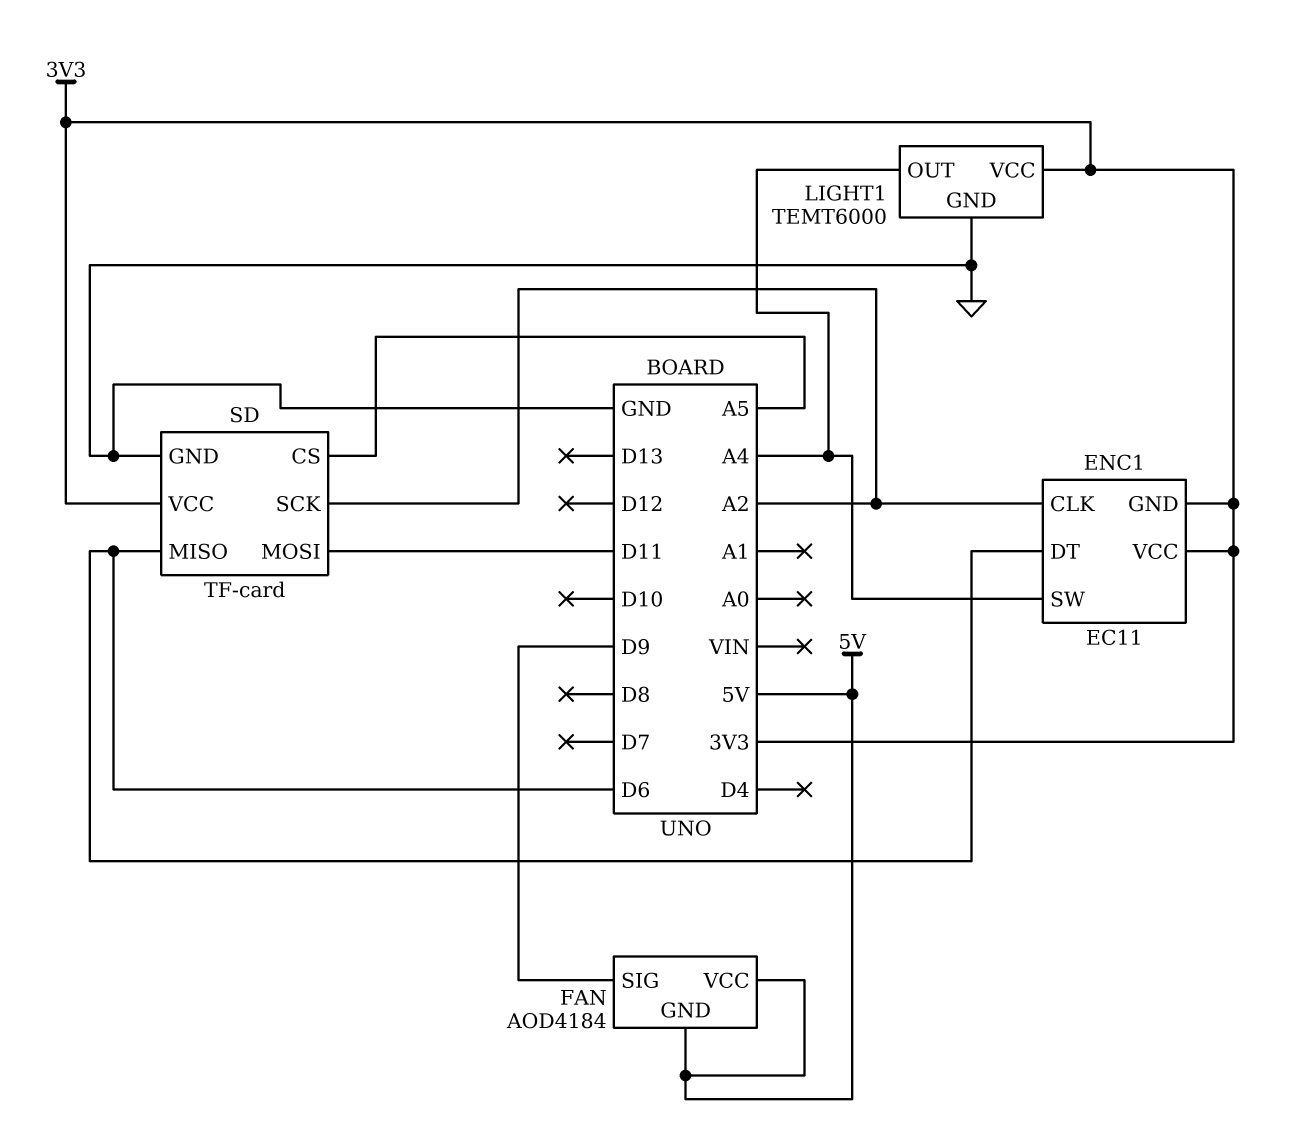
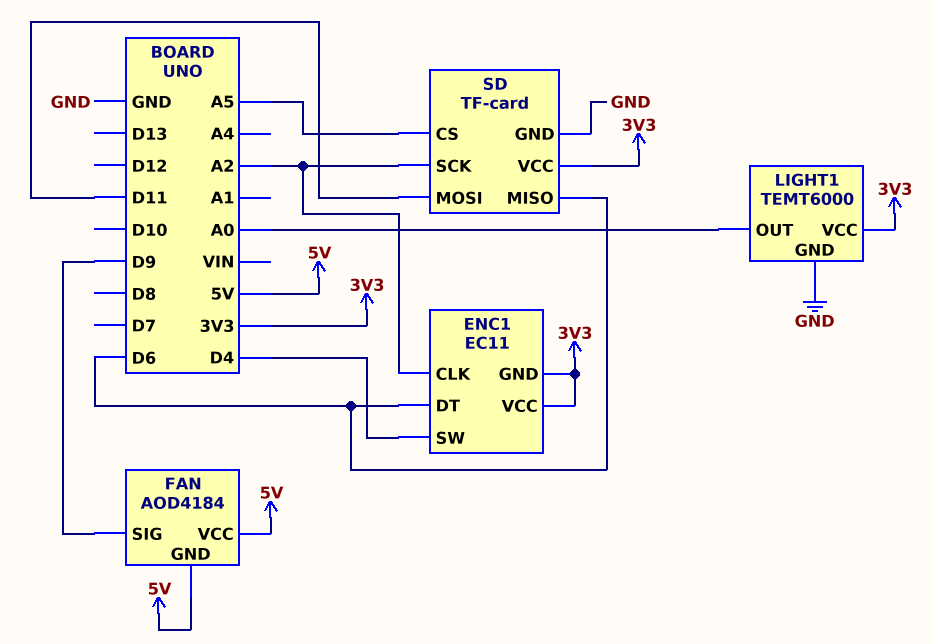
ENC1 pin SW: A4 -> D4
LIGHT1 pin OUT: A4 -> A0

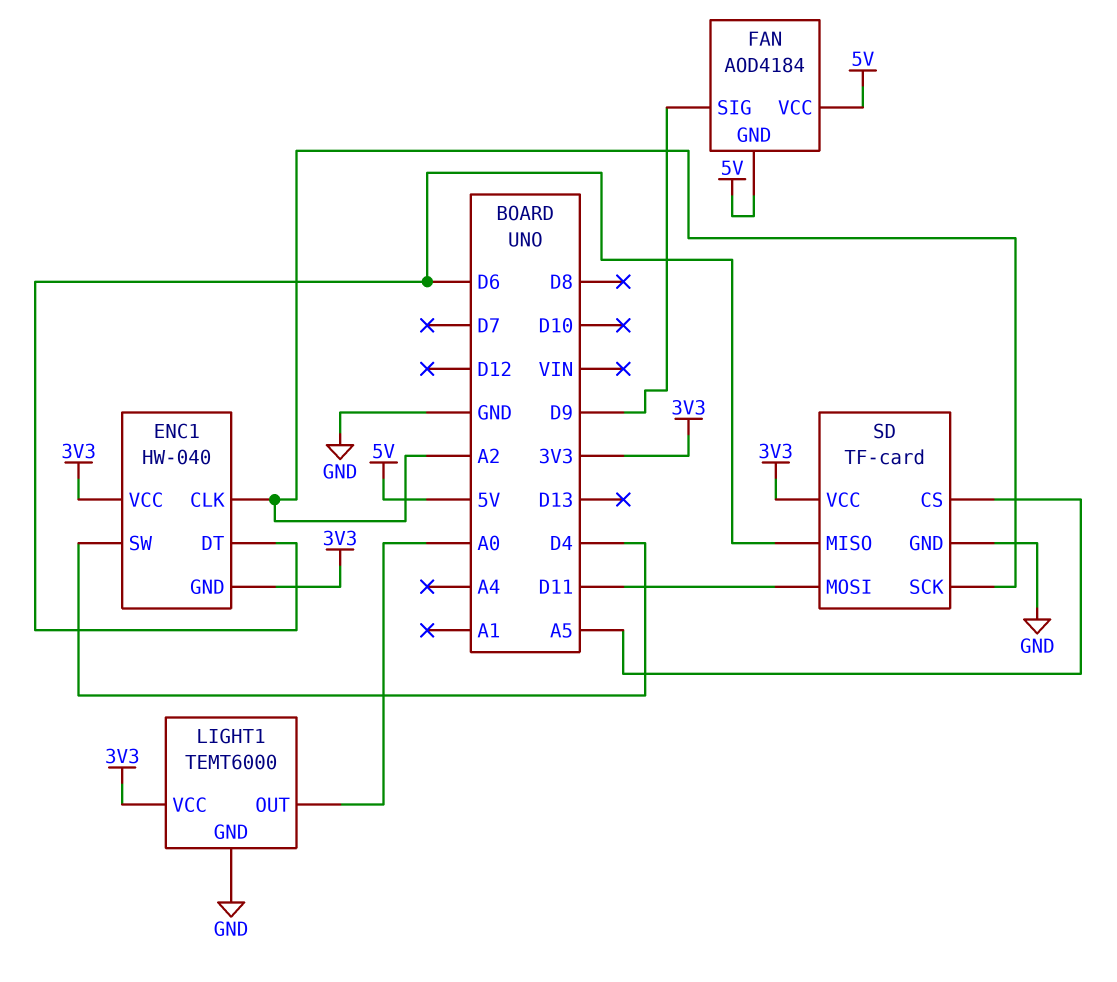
ENC1: EC11 -> HW-040

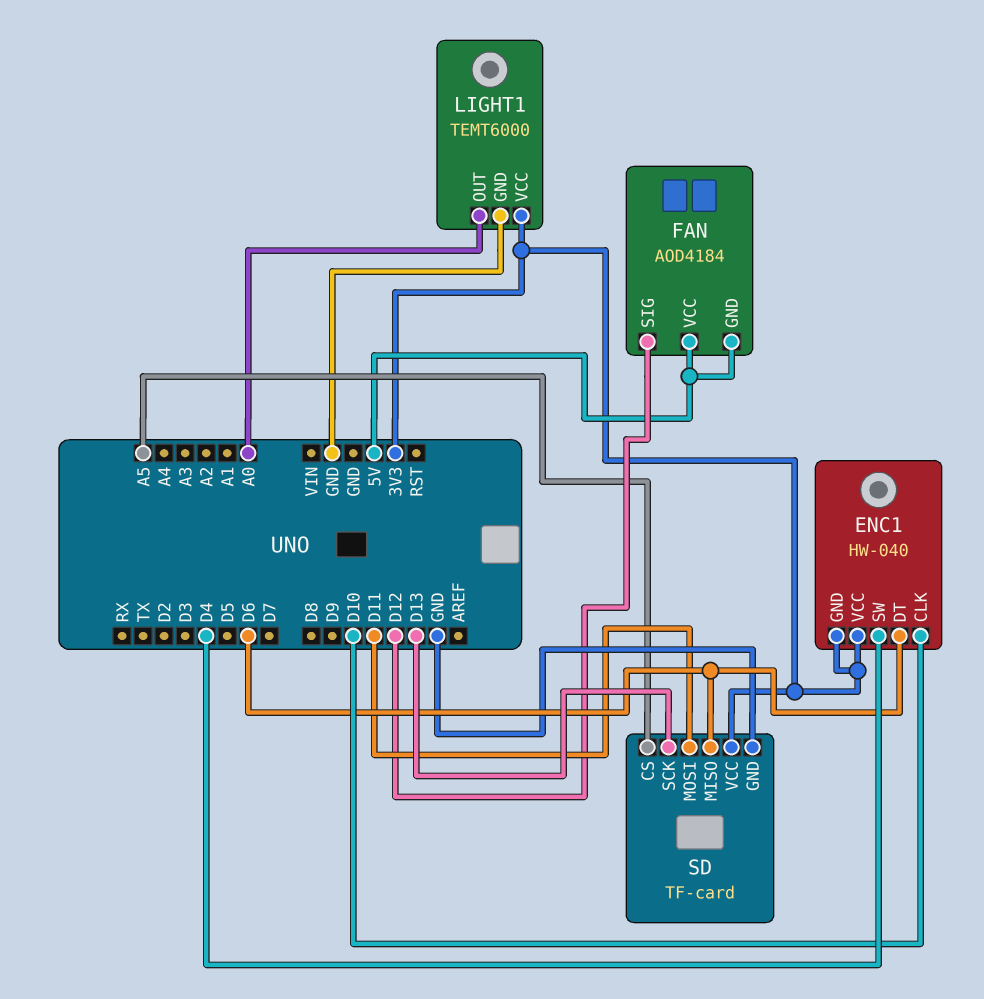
ENC1 pin CLK: A2 -> D10
FAN pin SIG: D9 -> D12
SD pin SCK: A2 -> D13

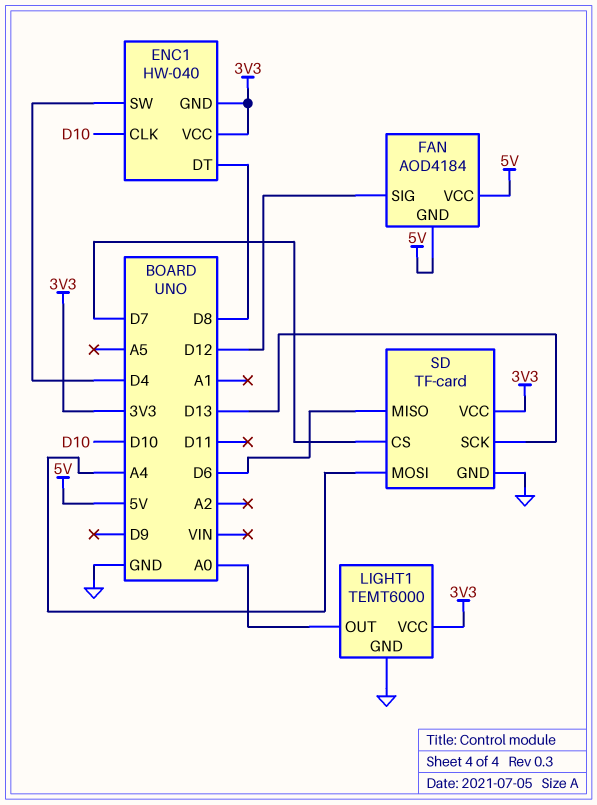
ENC1 pin DT: D6 -> D8
SD pin CS: A5 -> D7
SD pin MOSI: D11 -> A4

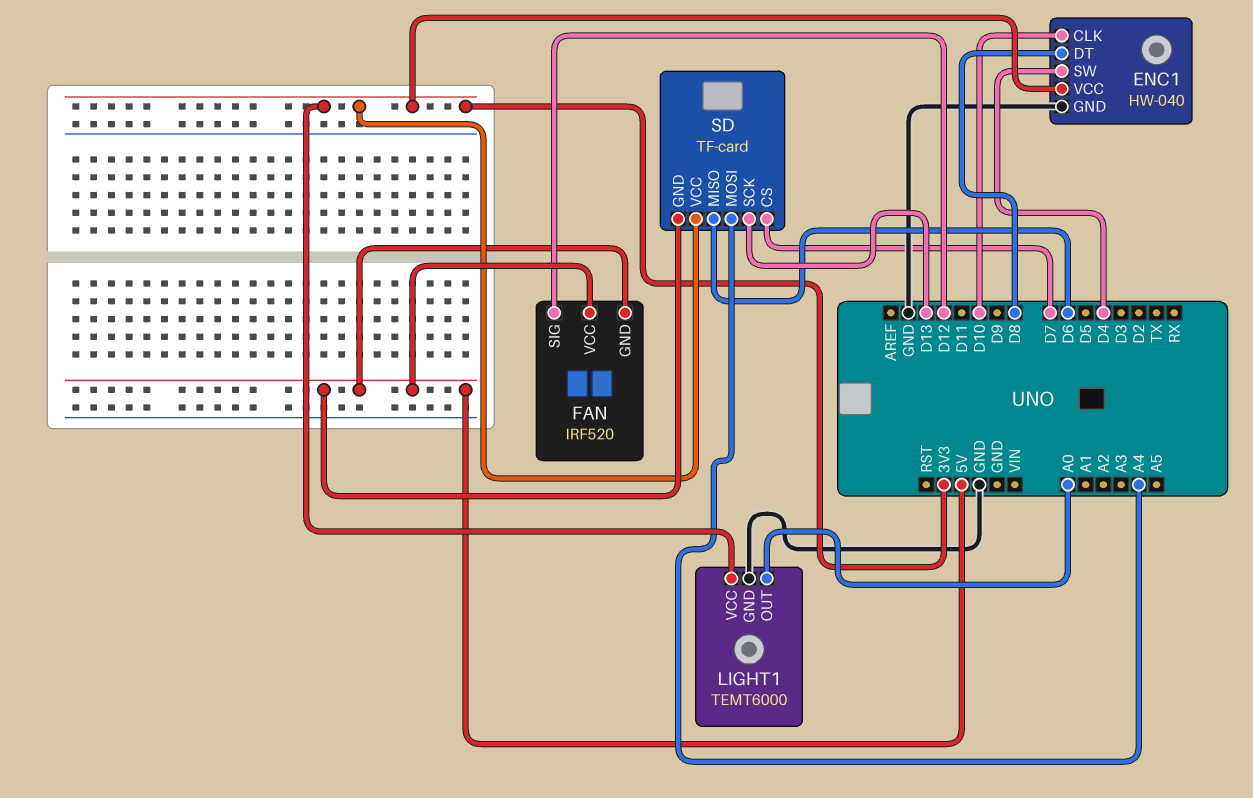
ENC1 pin GND: 3V3 -> GND
FAN: AOD4184 -> IRF520
SD pin GND: GND -> 5V

